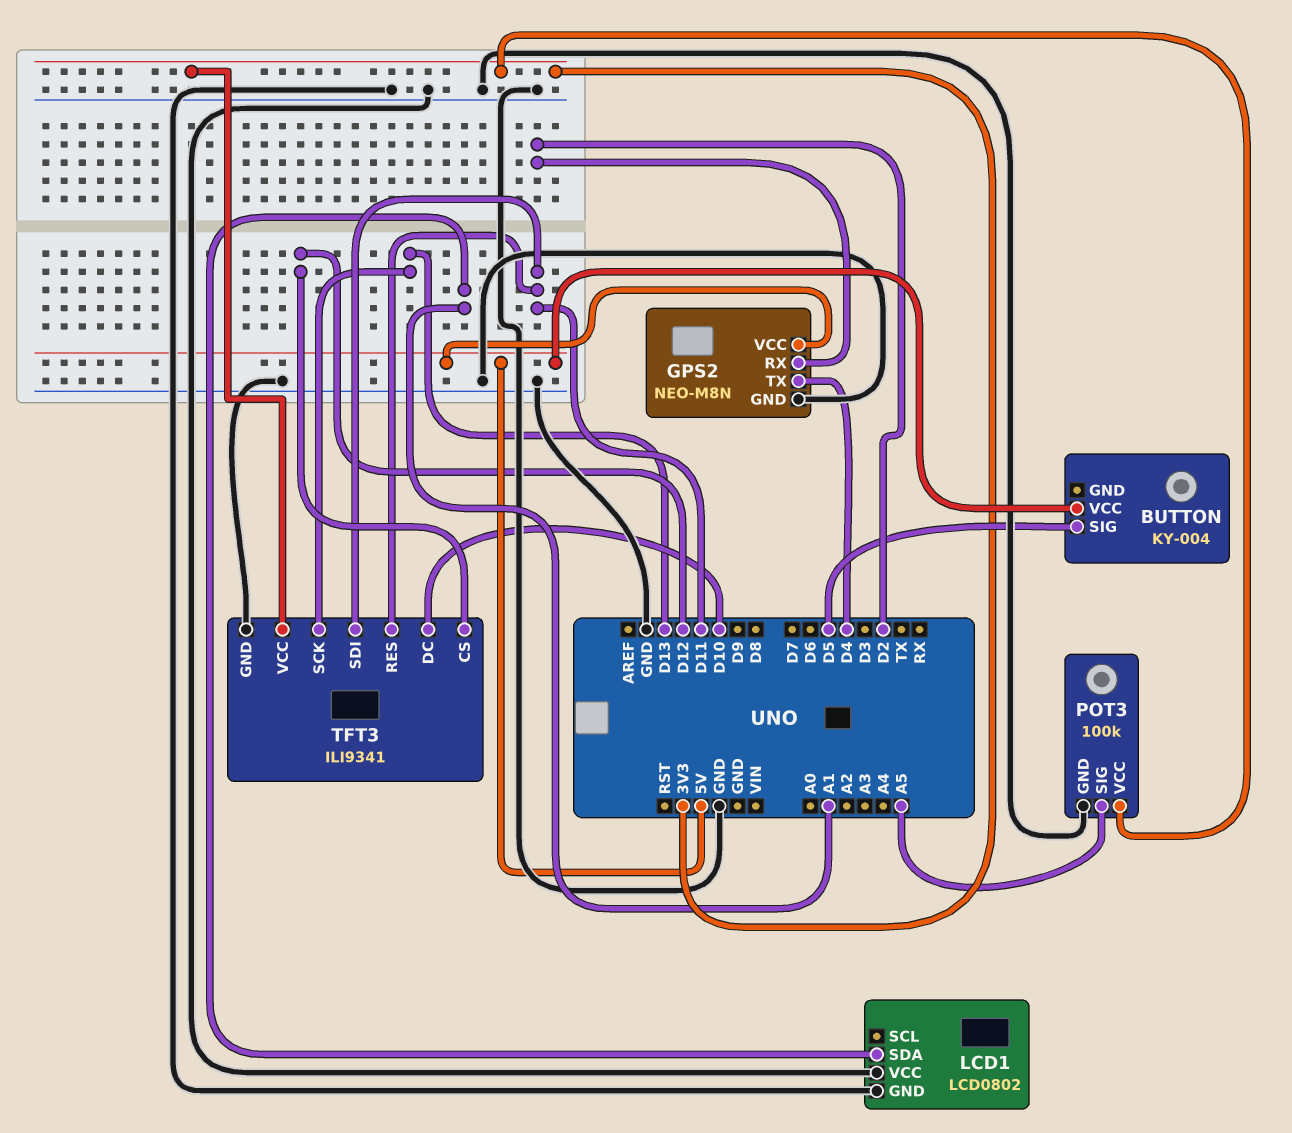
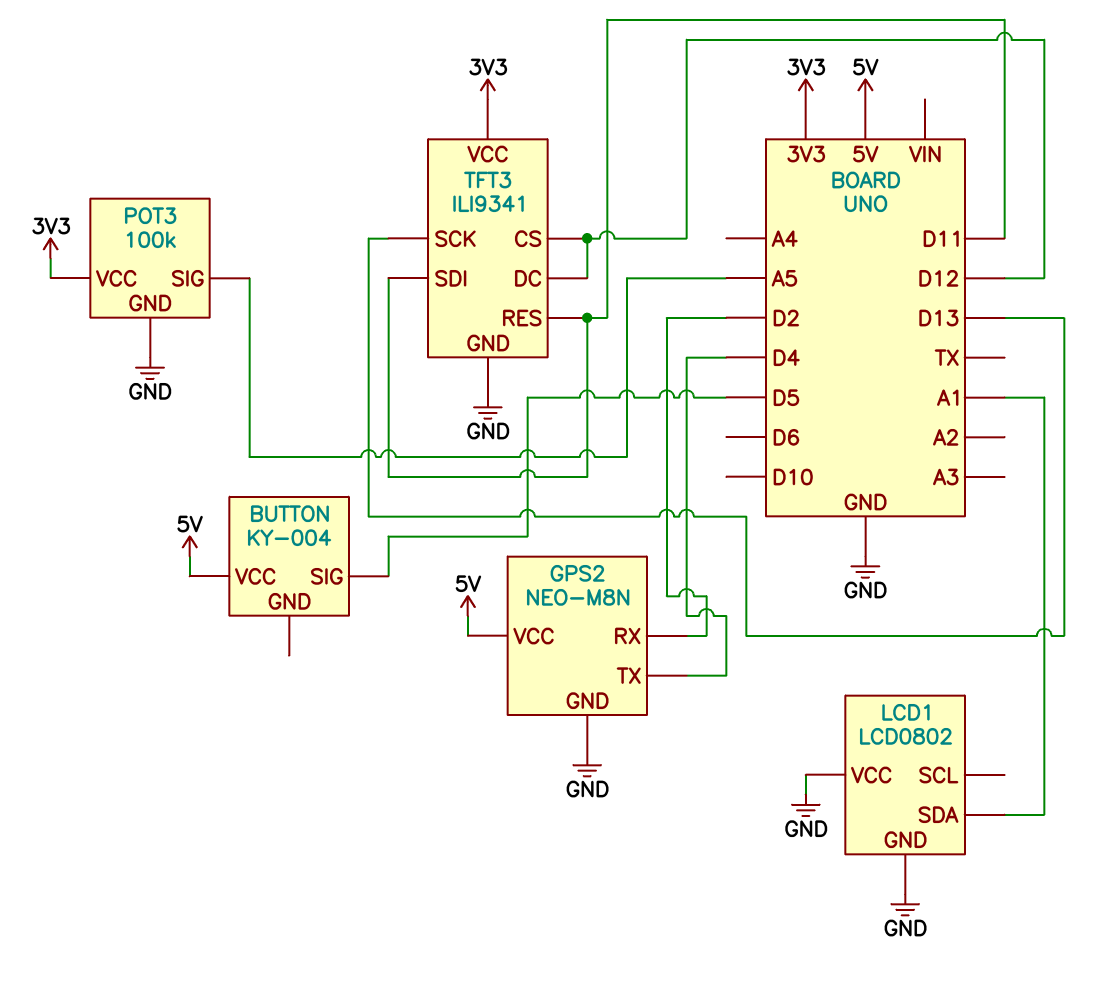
TFT3 pin DC: D10 -> D12

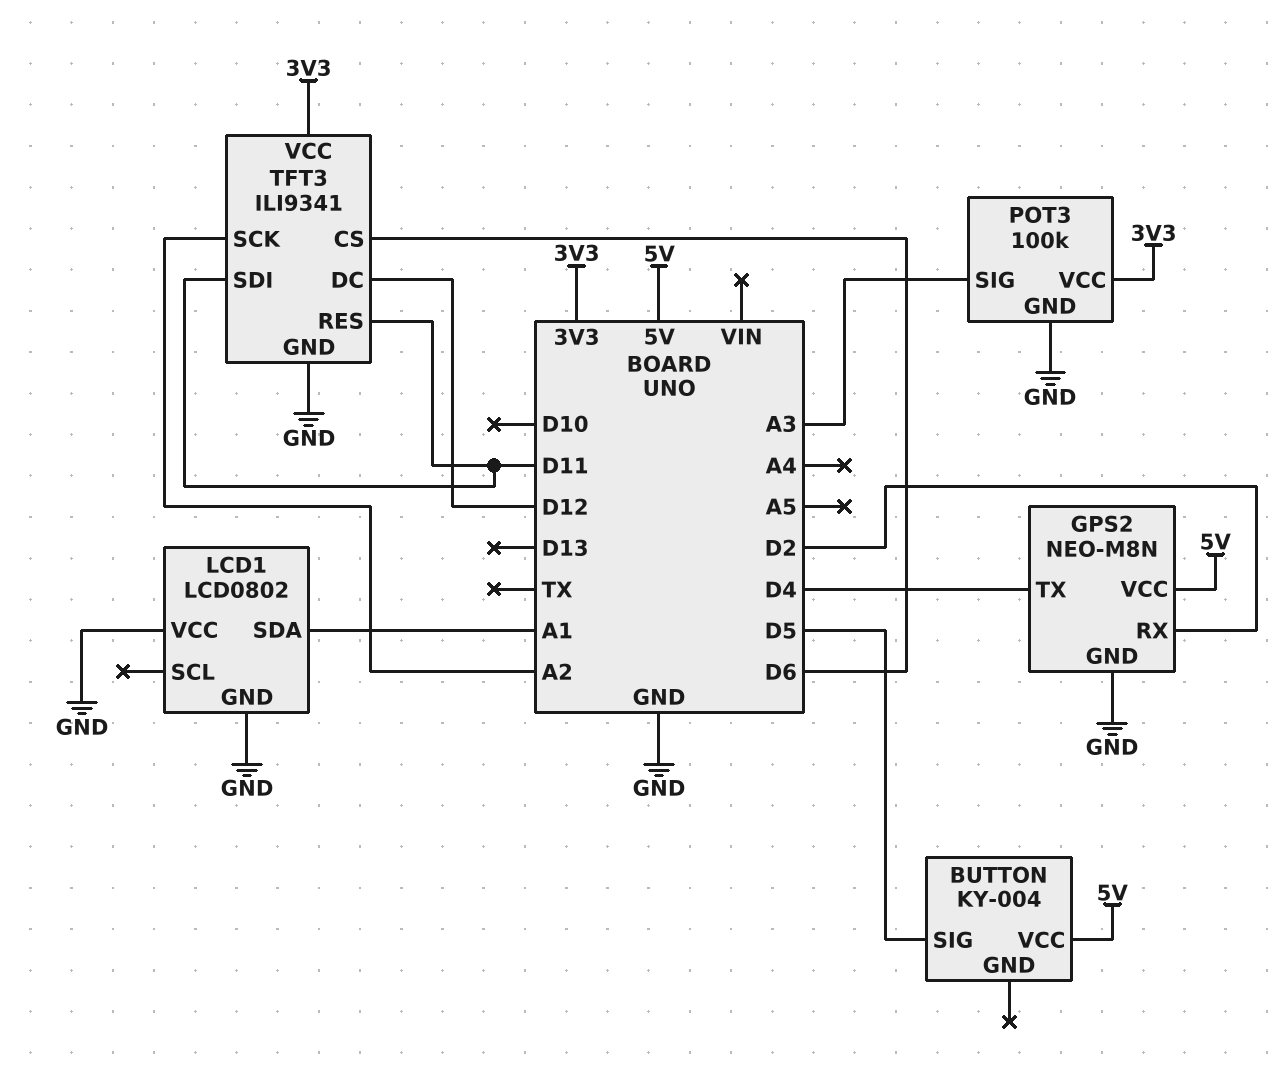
POT3 pin SIG: A5 -> A3
TFT3 pin CS: D12 -> D6
TFT3 pin SCK: D13 -> A2

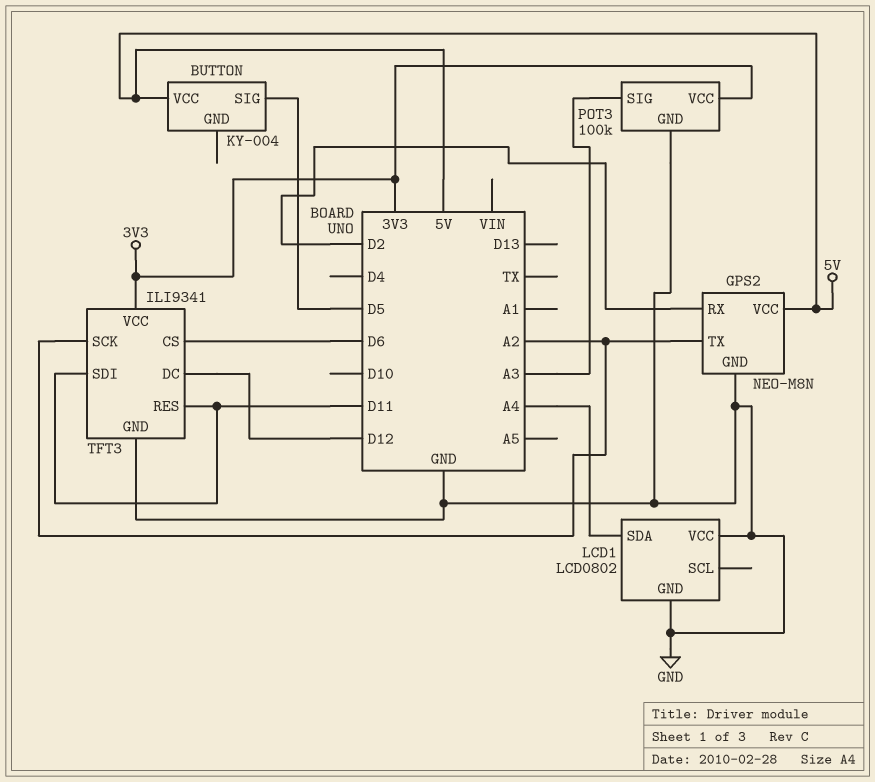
GPS2 pin TX: D4 -> A2
LCD1 pin SDA: A1 -> A4

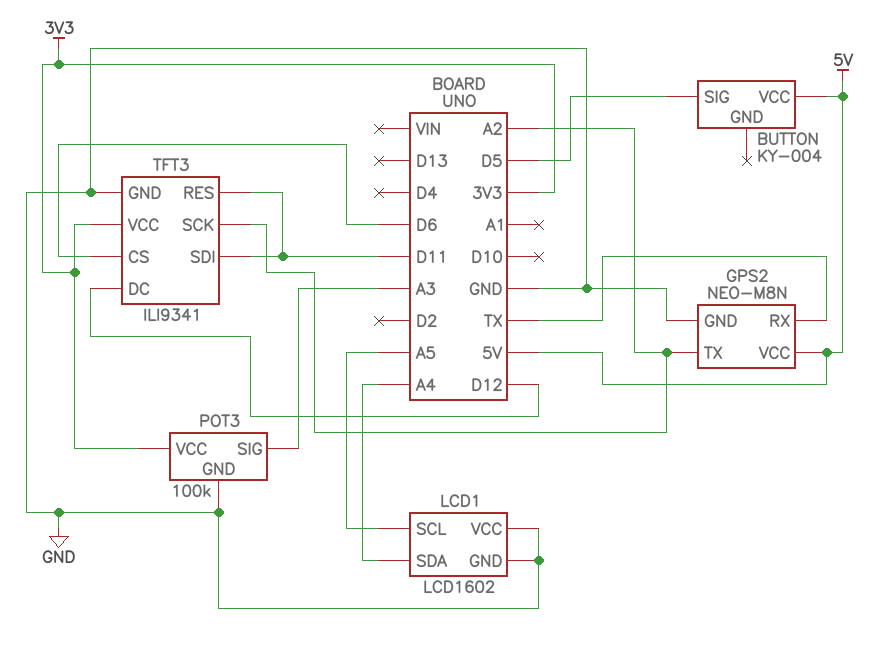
GPS2 pin RX: D2 -> TX
LCD1: LCD0802 -> LCD1602
LCD1 pin SCL: none -> A5

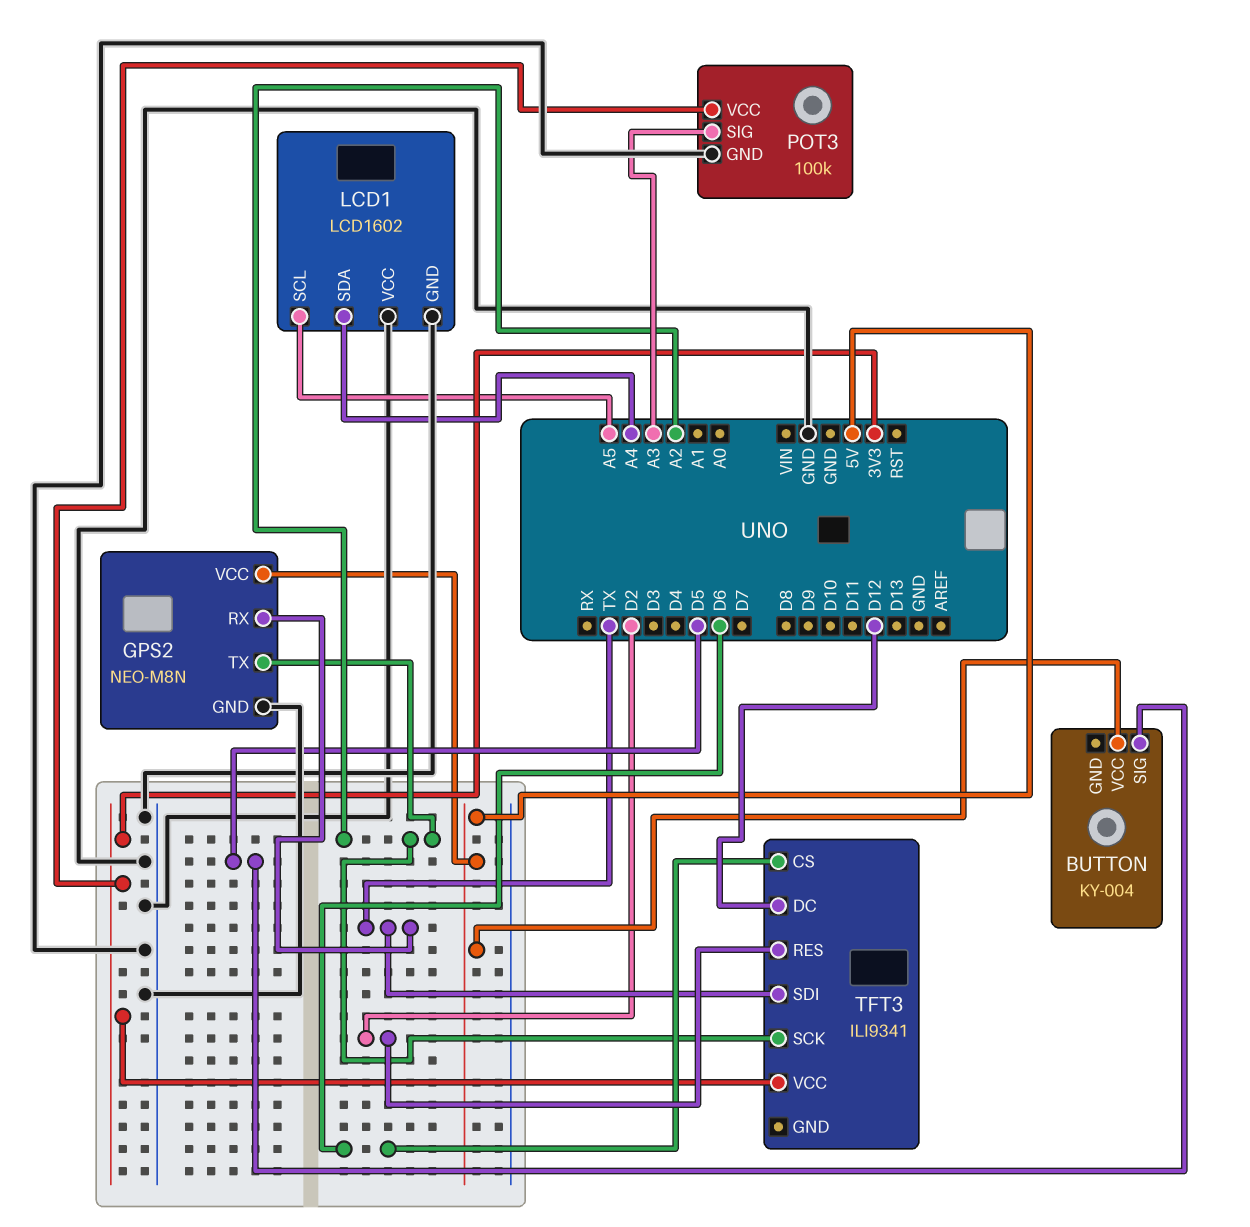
TFT3 pin GND: GND -> none
TFT3 pin RES: D11 -> D2
TFT3 pin SDI: D11 -> TX

